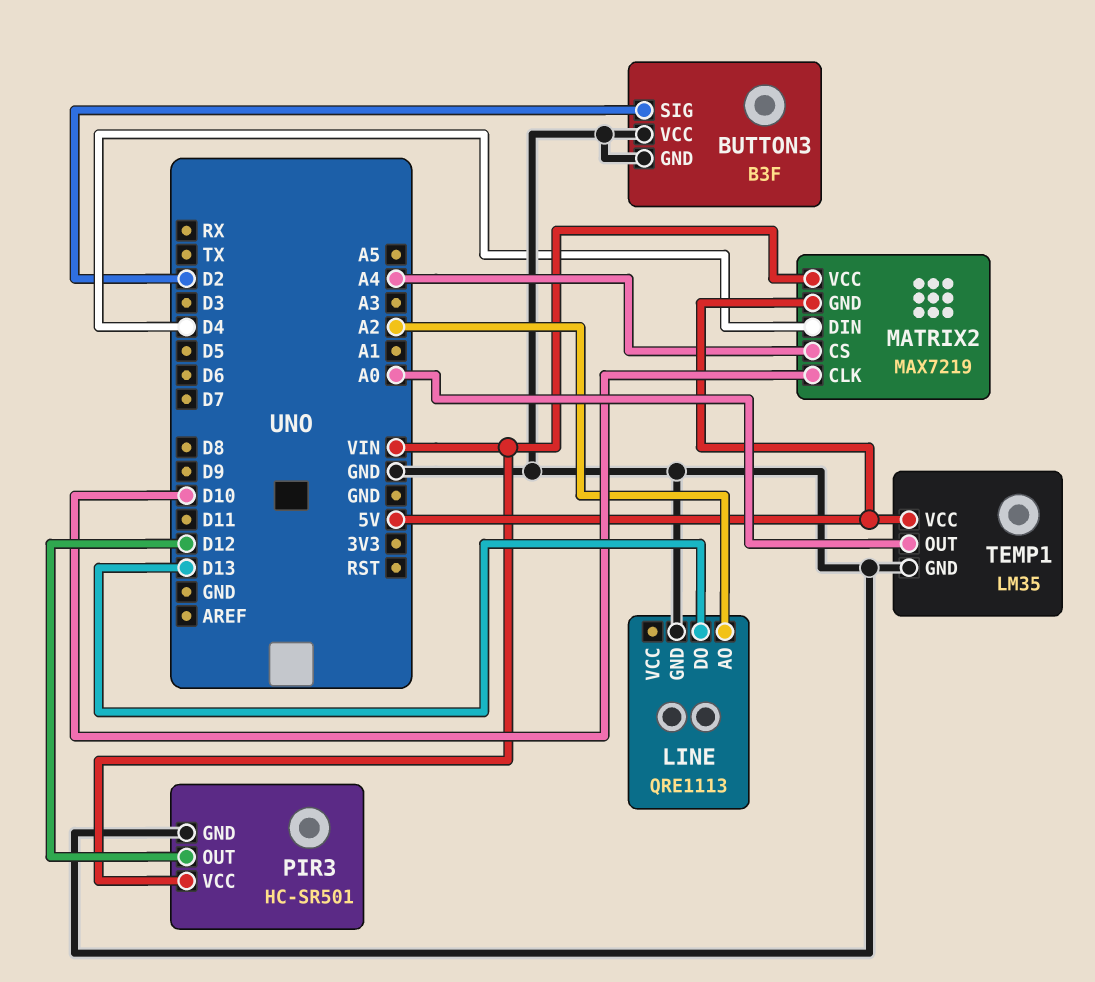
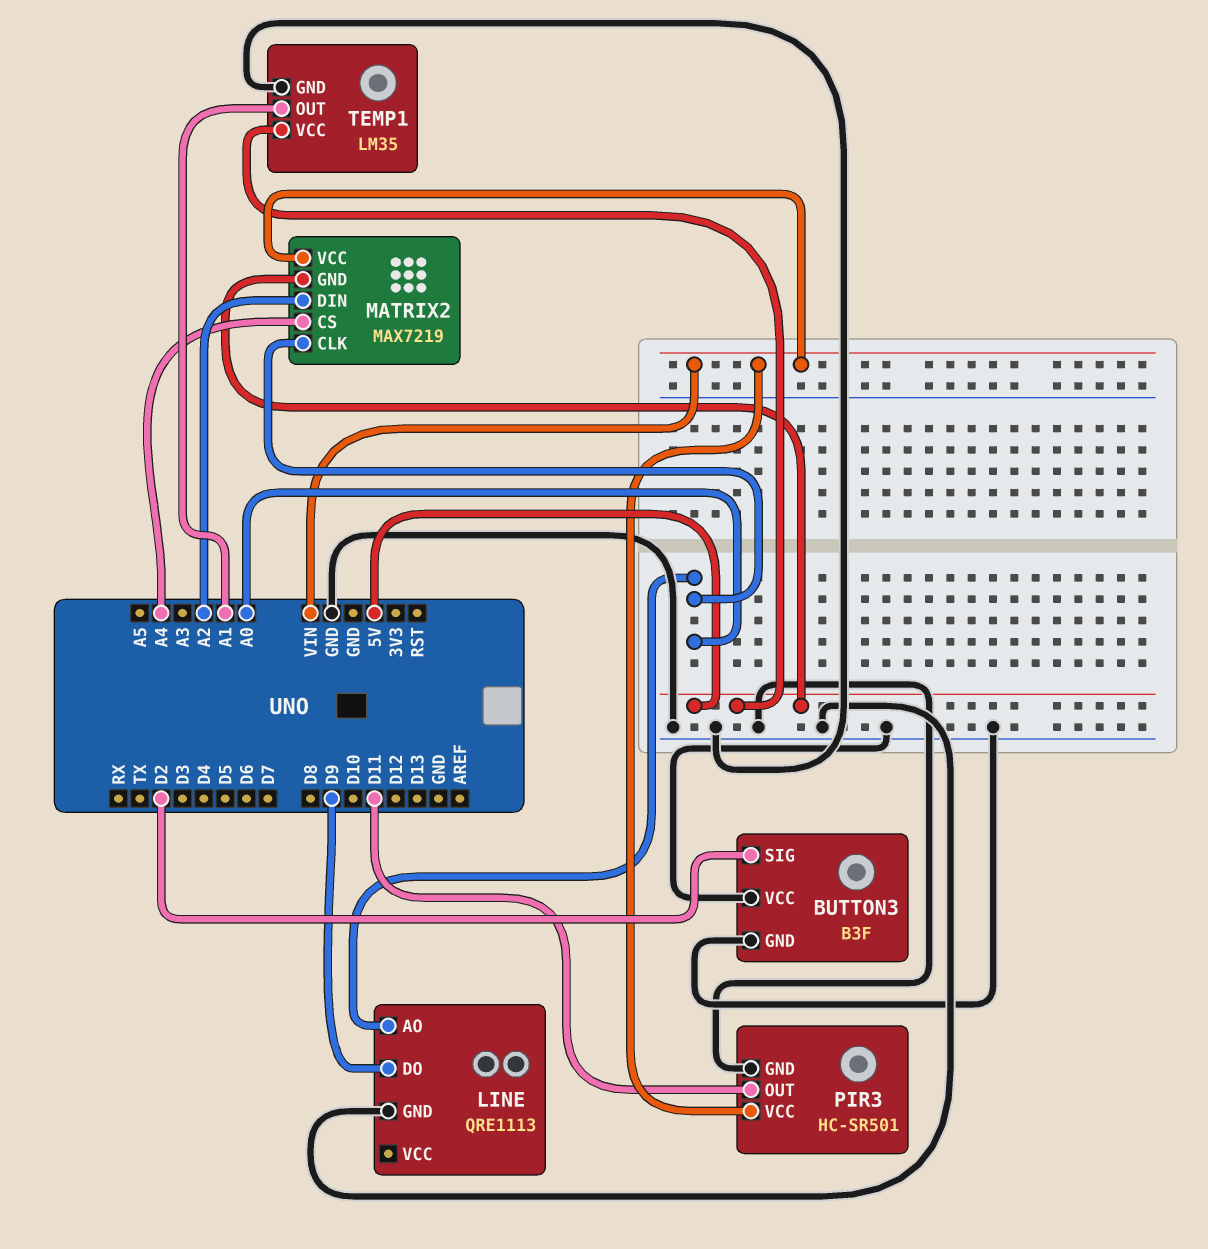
LINE pin AO: A2 -> A0
LINE pin DO: D13 -> D9
MATRIX2 pin CLK: D10 -> A0
MATRIX2 pin DIN: D4 -> A2
PIR3 pin OUT: D12 -> D11
TEMP1 pin OUT: A0 -> A1

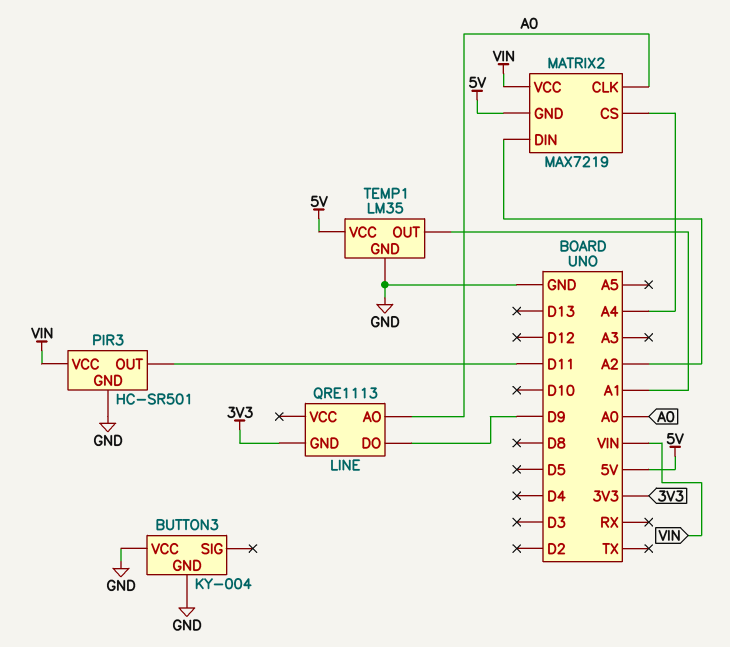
BUTTON3: B3F -> KY-004
BUTTON3 pin SIG: D2 -> none
LINE pin GND: GND -> 3V3

